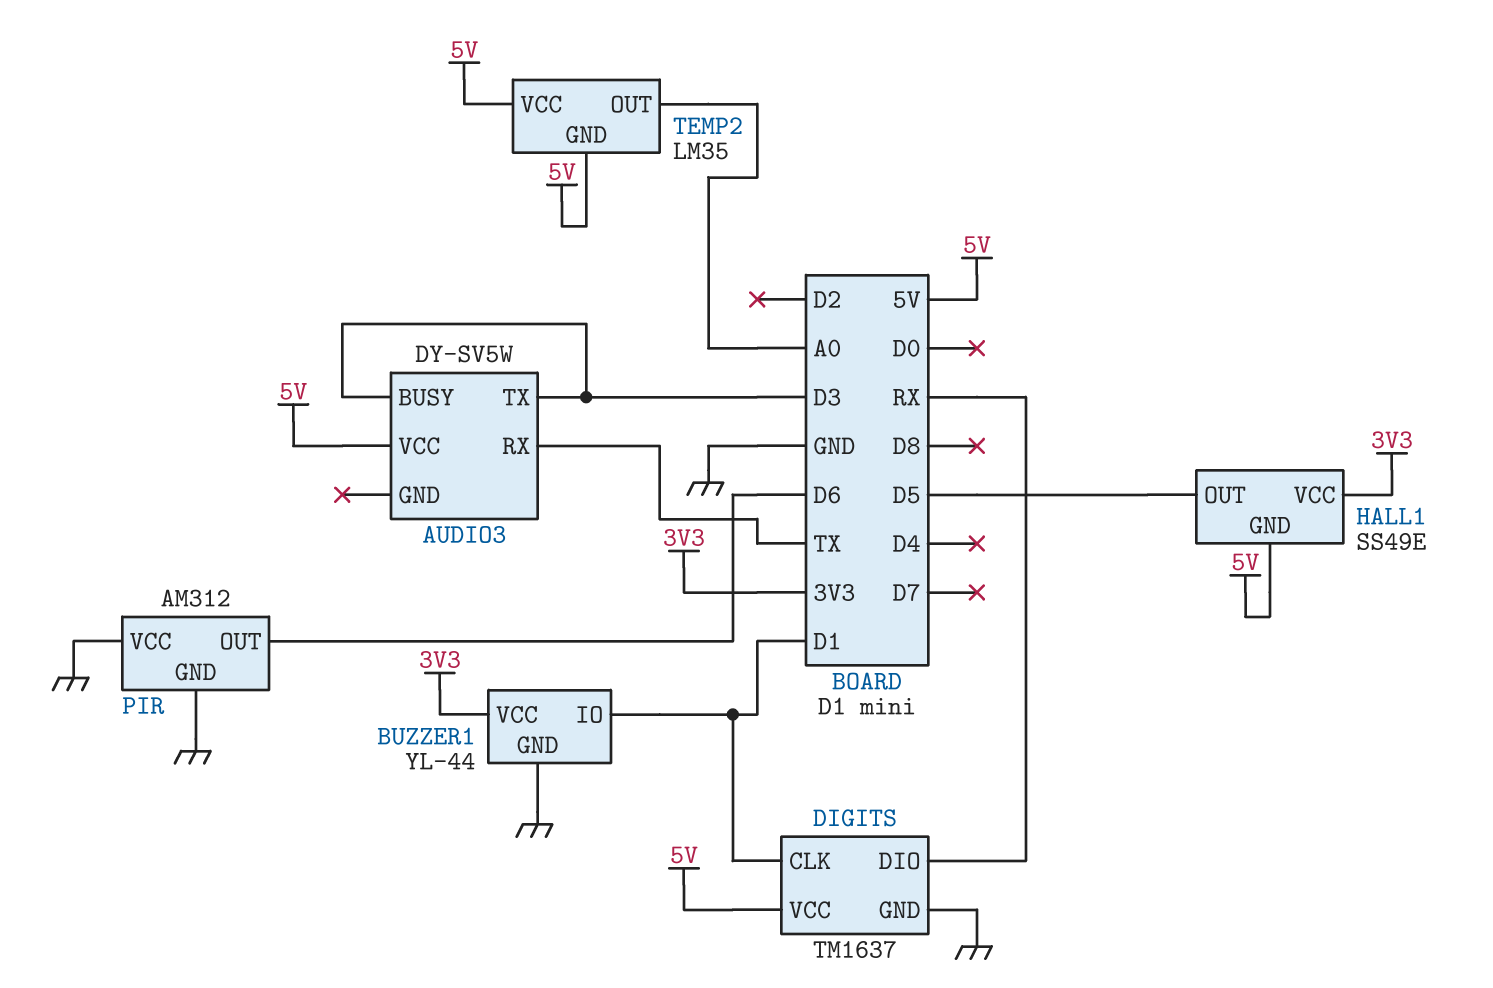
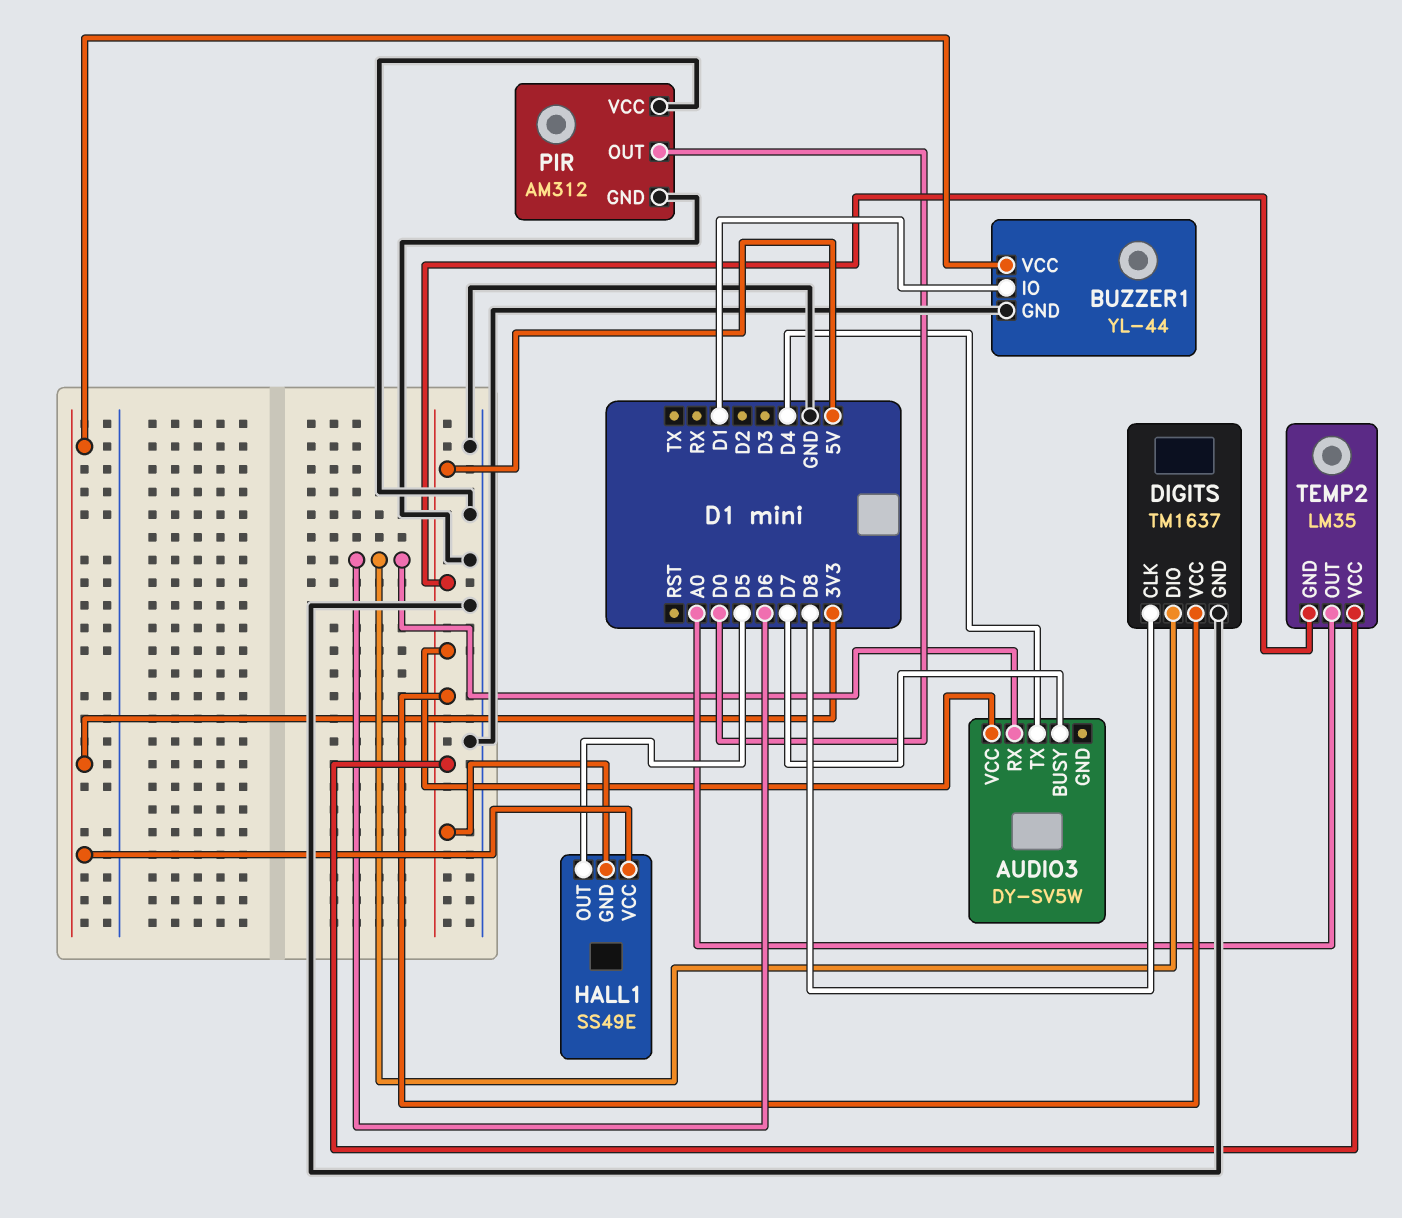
AUDIO3 pin BUSY: D3 -> D7
AUDIO3 pin RX: TX -> D6
AUDIO3 pin TX: D3 -> D4
DIGITS pin CLK: D1 -> D8
DIGITS pin DIO: RX -> D6
PIR pin OUT: D6 -> D0

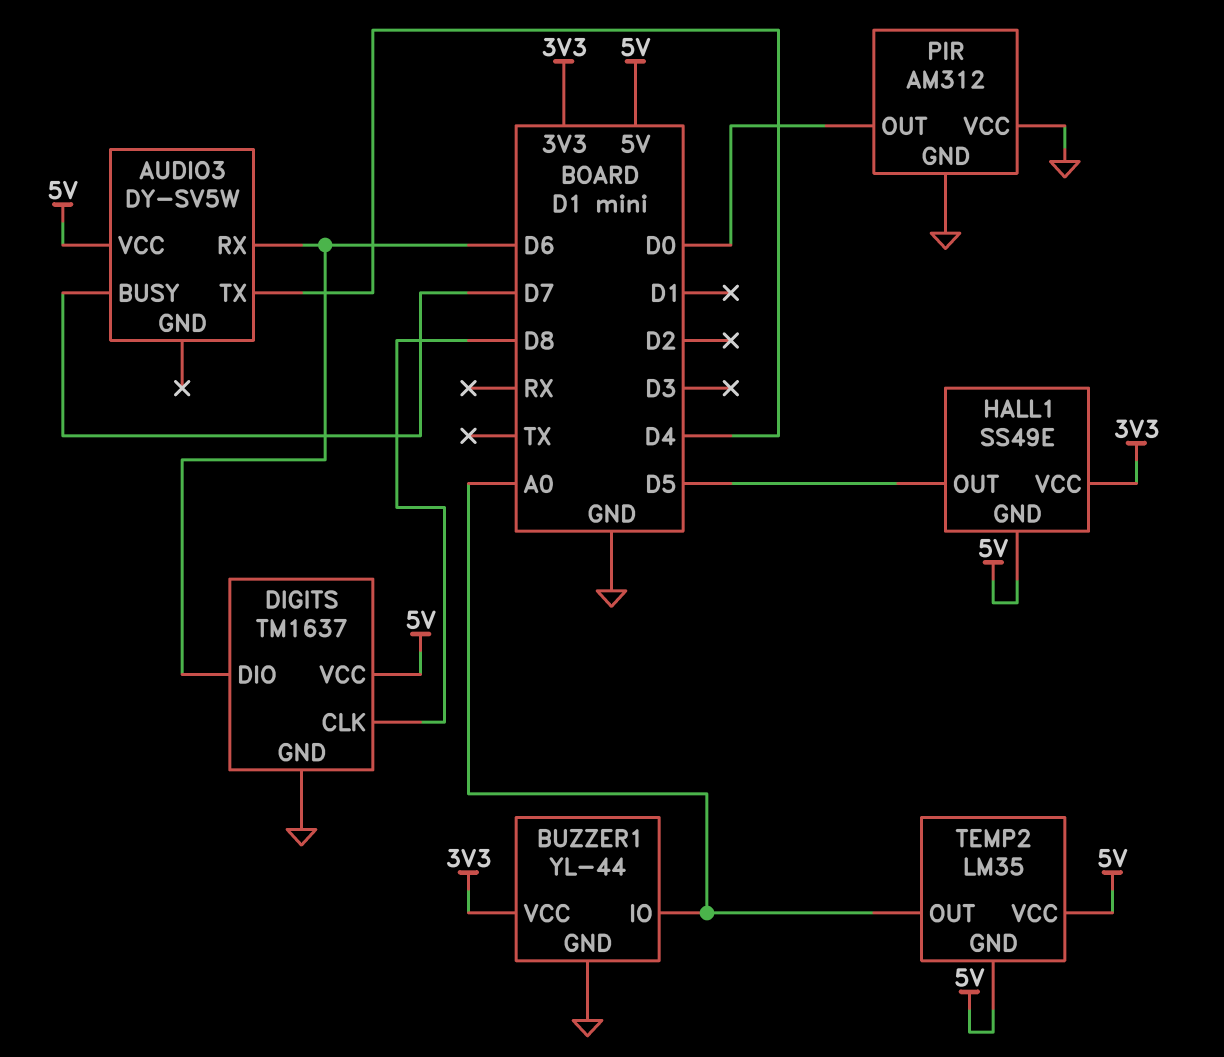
BUZZER1 pin IO: D1 -> A0

